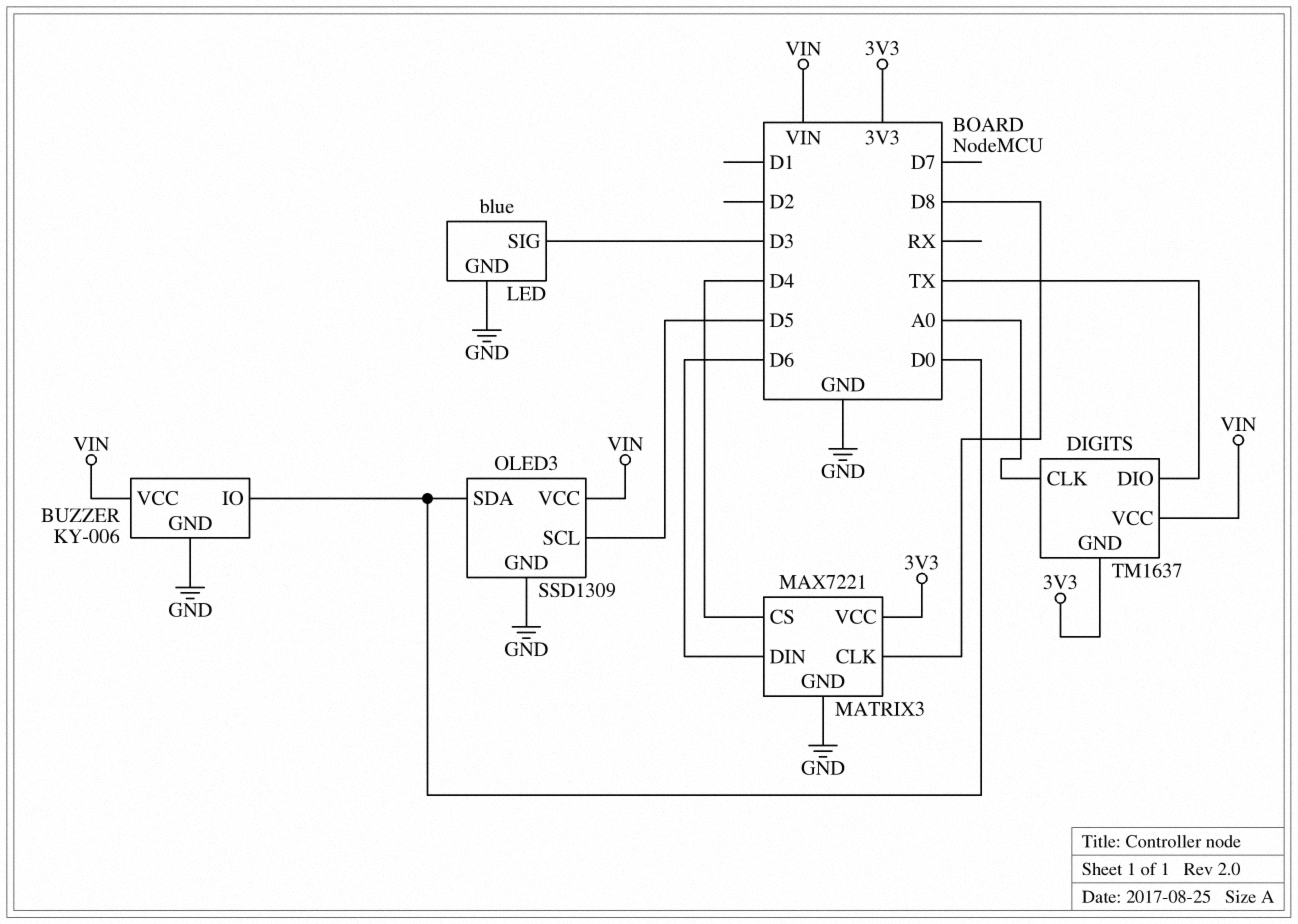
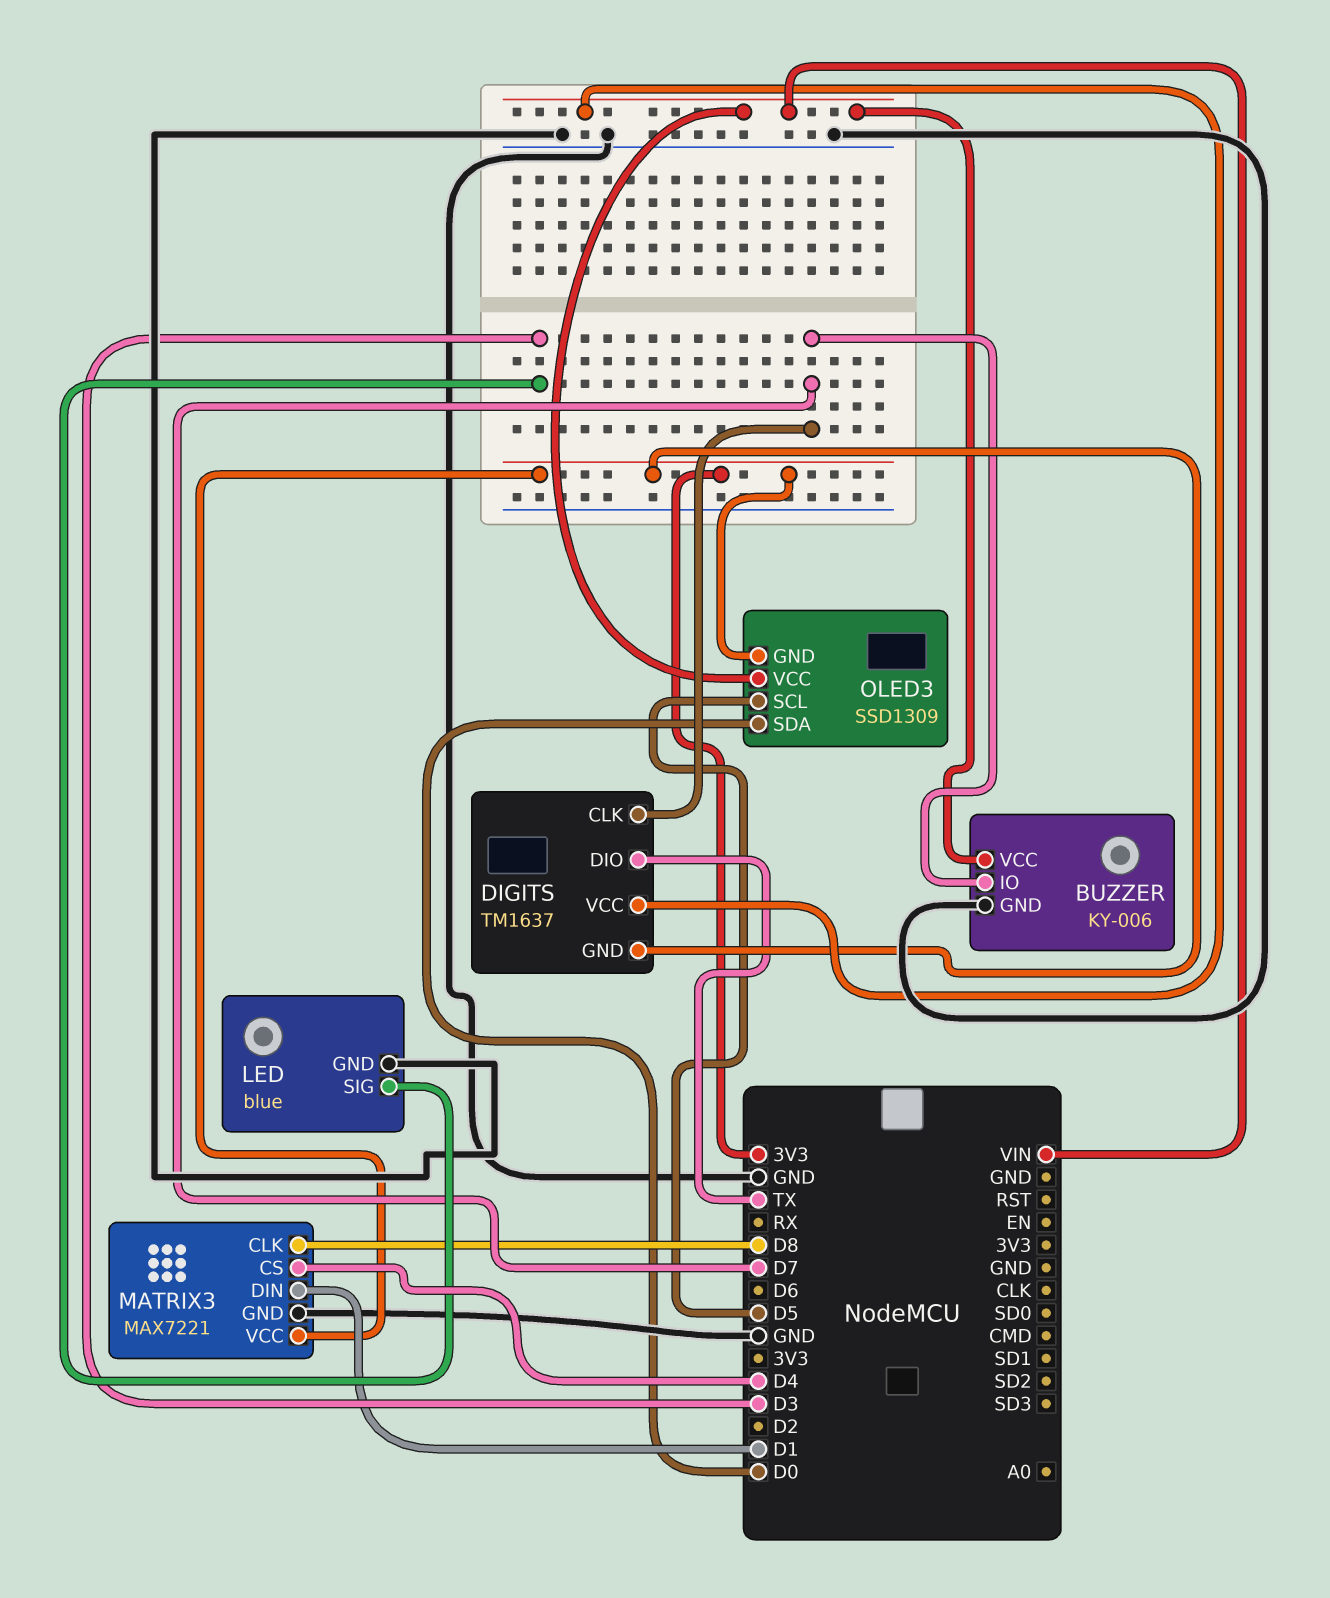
BUZZER pin IO: D0 -> D7
DIGITS pin CLK: A0 -> D7
MATRIX3 pin DIN: D6 -> D1
OLED3 pin GND: GND -> 3V3

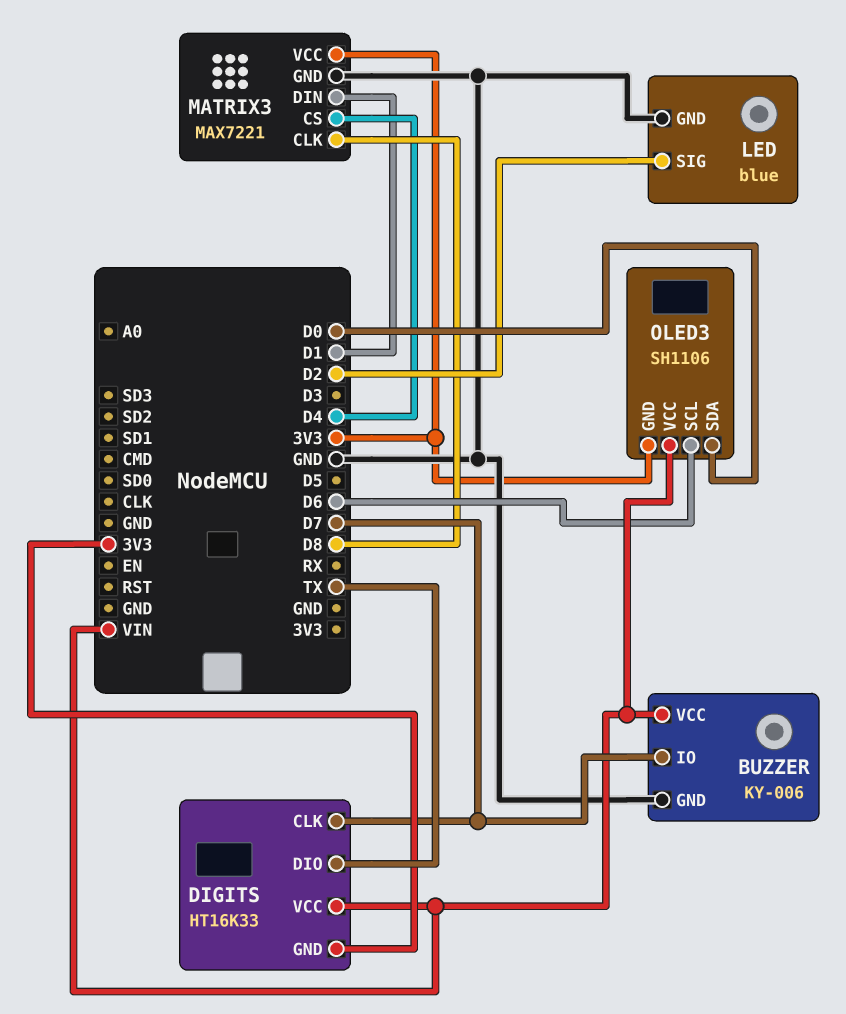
DIGITS: TM1637 -> HT16K33
LED pin SIG: D3 -> D2
OLED3: SSD1309 -> SH1106
OLED3 pin SCL: D5 -> D6

